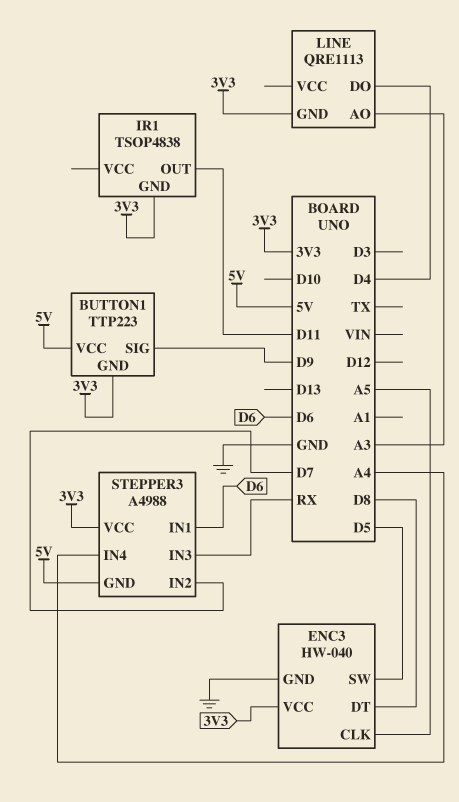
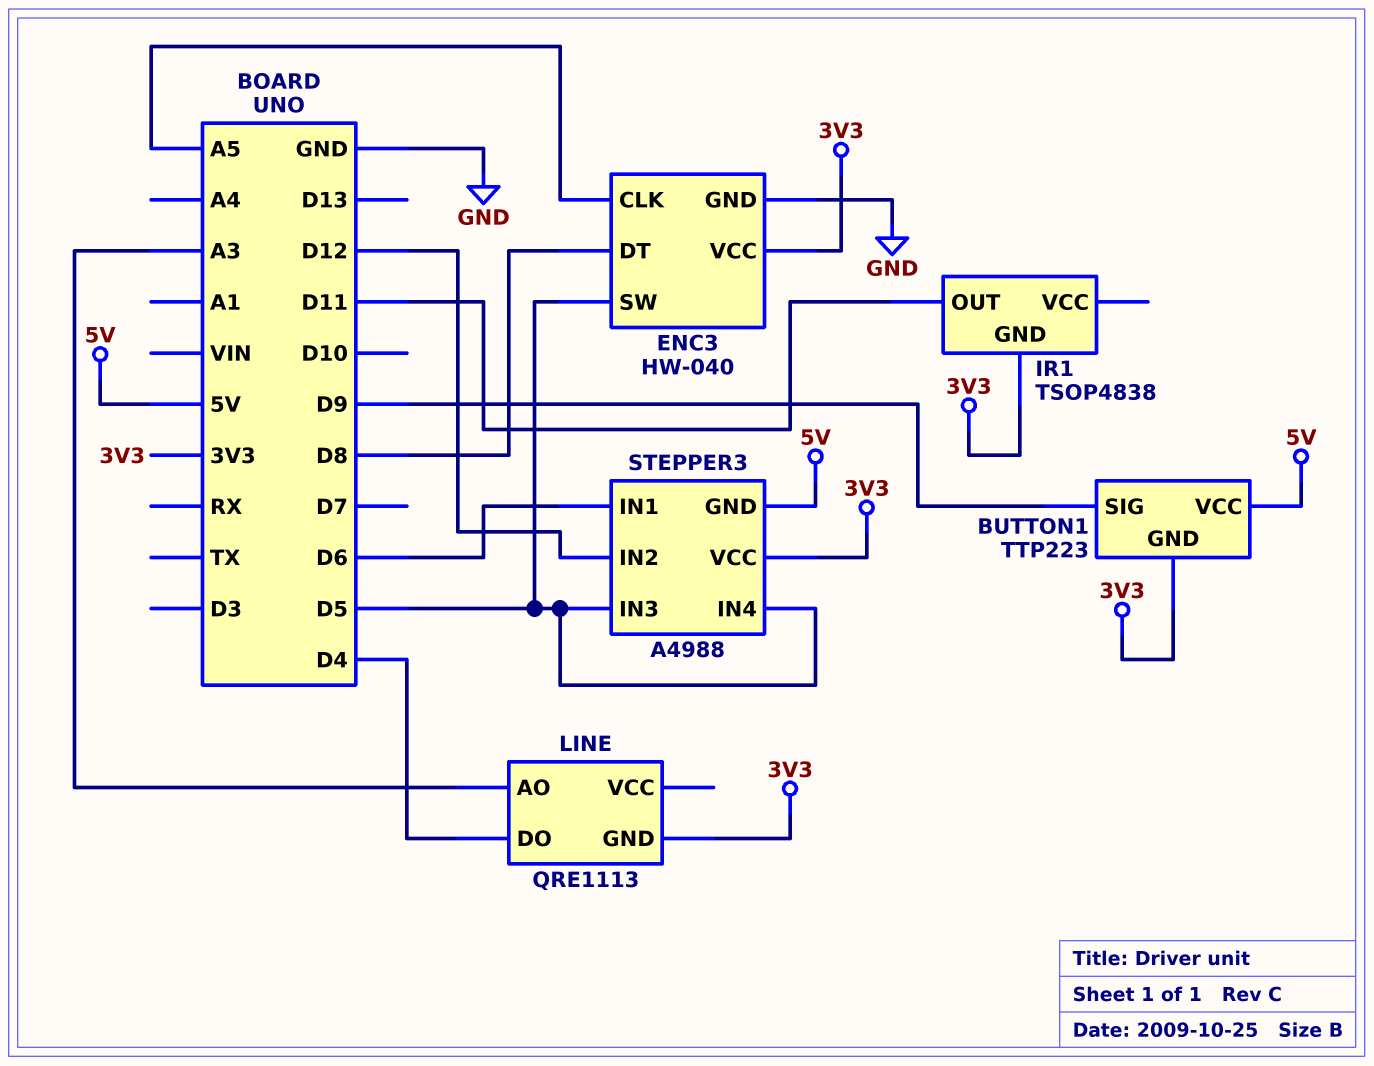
STEPPER3 pin IN2: D7 -> D12
STEPPER3 pin IN3: RX -> D5
STEPPER3 pin IN4: A4 -> D5

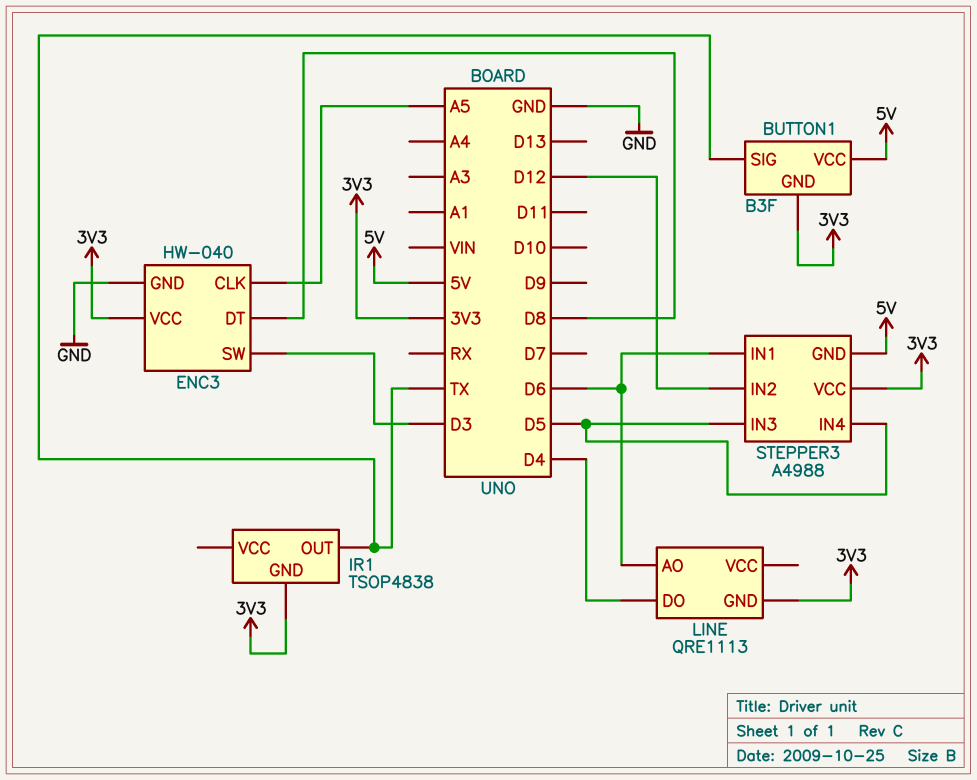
BUTTON1: TTP223 -> B3F
BUTTON1 pin SIG: D9 -> TX
ENC3 pin SW: D5 -> D3
IR1 pin OUT: D11 -> TX
LINE pin AO: A3 -> D6

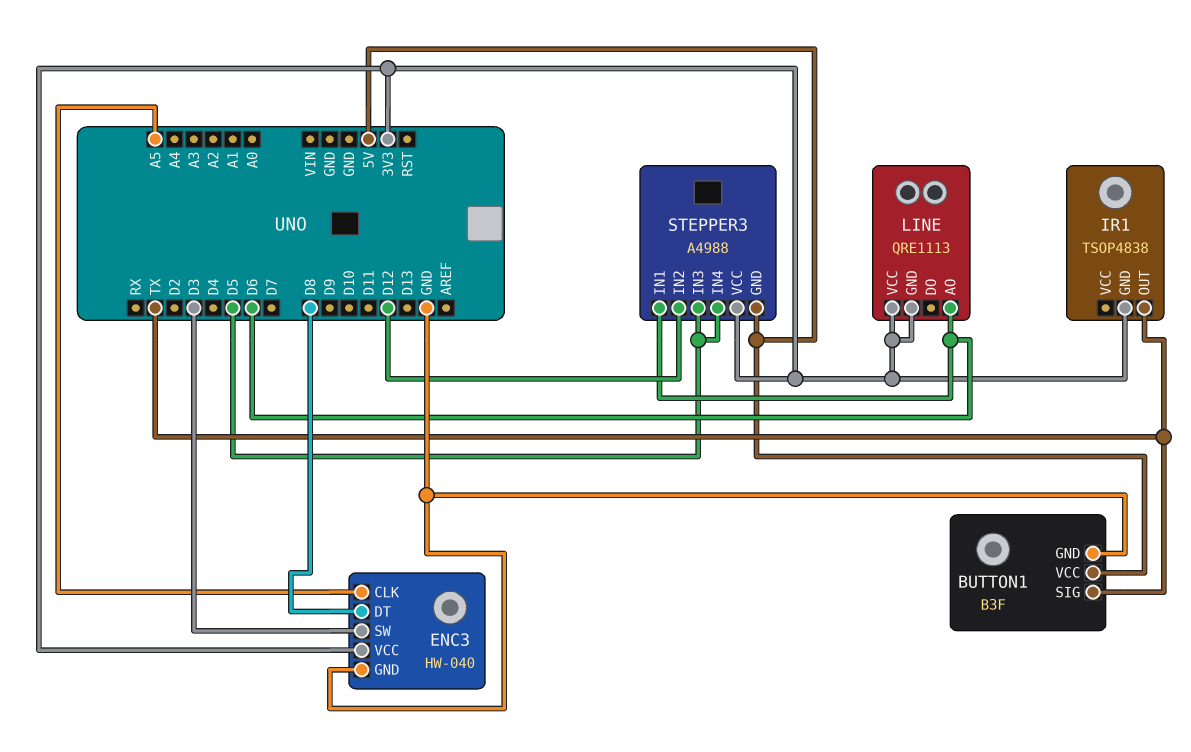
BUTTON1 pin GND: 3V3 -> GND
LINE pin DO: D4 -> none
LINE pin VCC: none -> 3V3

